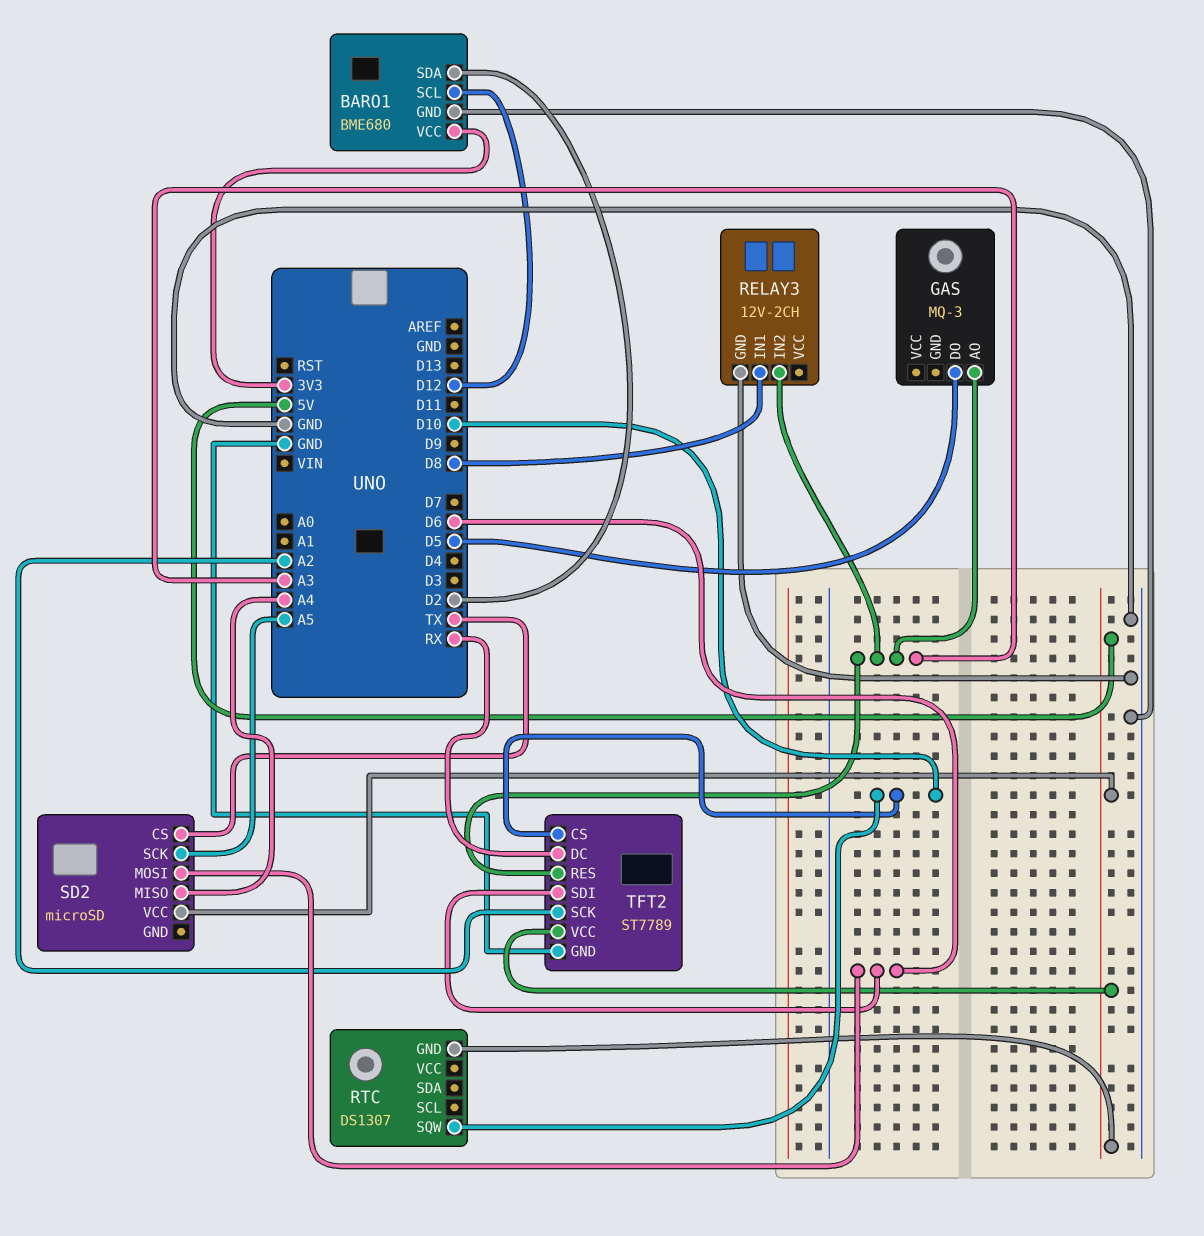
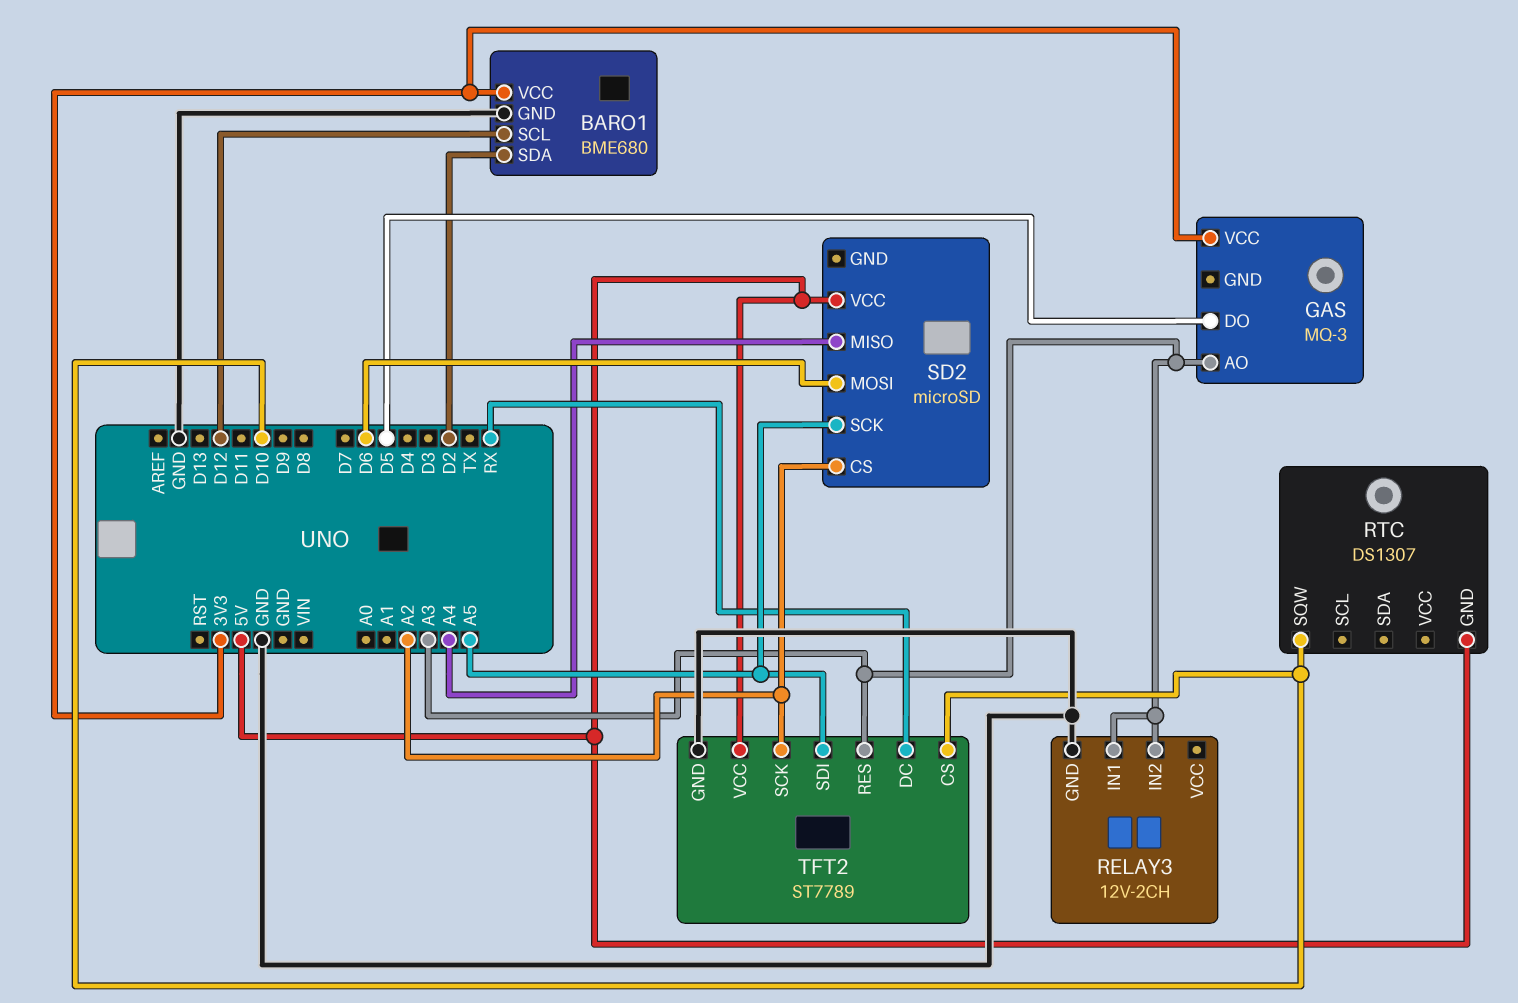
GAS pin VCC: none -> 3V3
RELAY3 pin IN1: D8 -> A3
SD2 pin CS: TX -> A2
TFT2 pin SDI: D6 -> A5

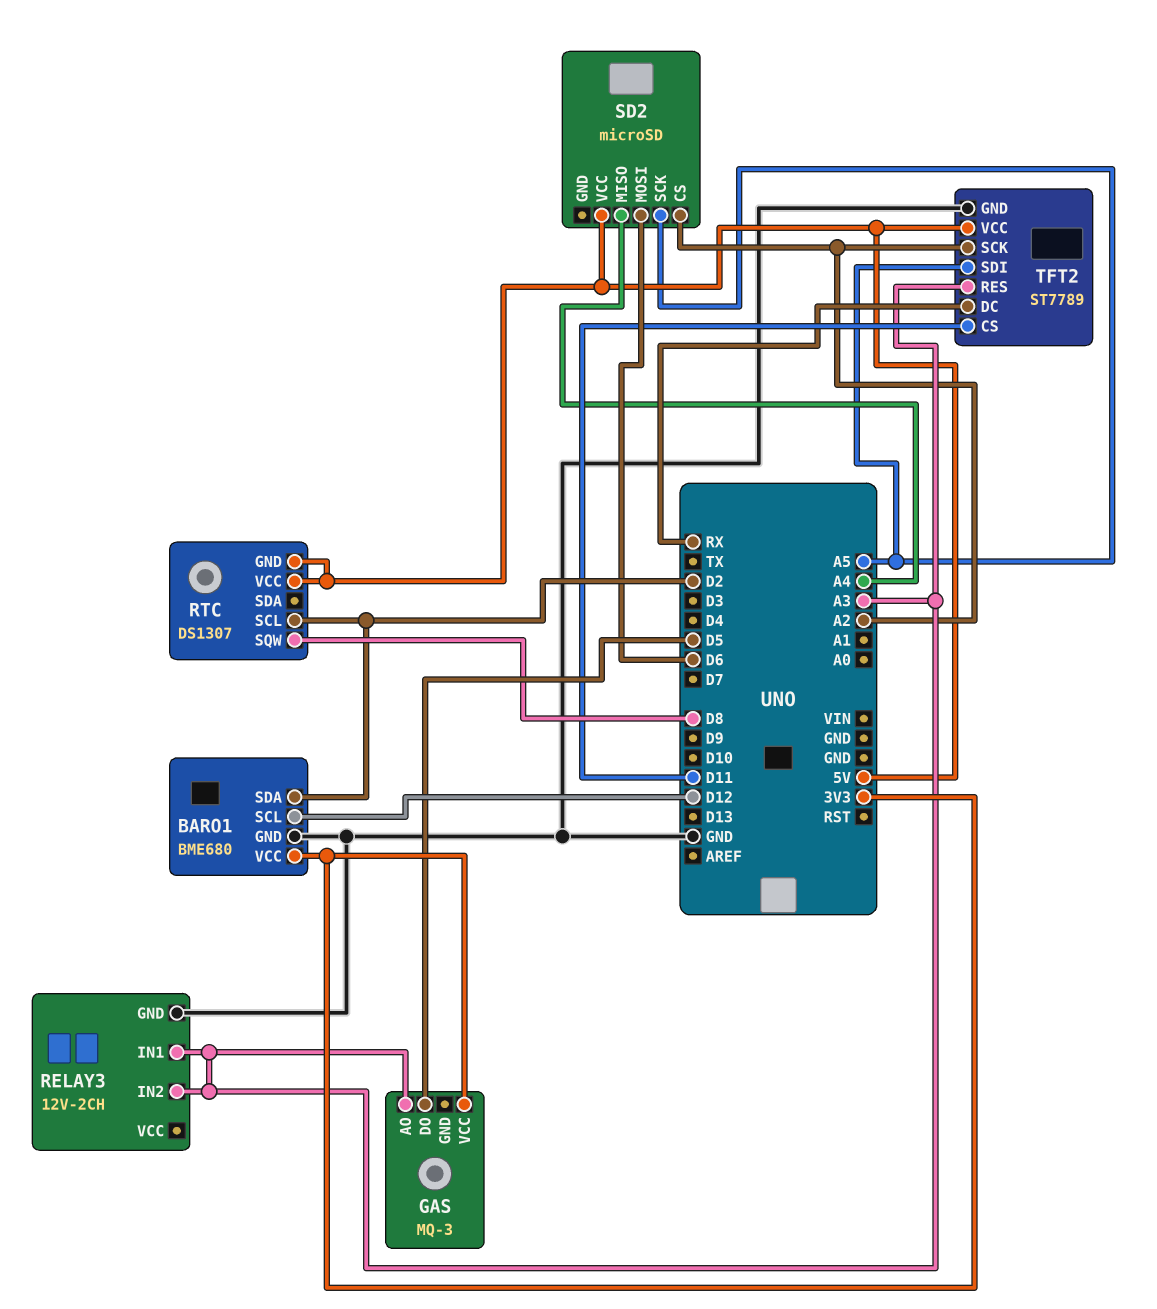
RTC pin SCL: none -> D2
RTC pin SQW: D10 -> D8
RTC pin VCC: none -> 5V
TFT2 pin CS: D10 -> D11

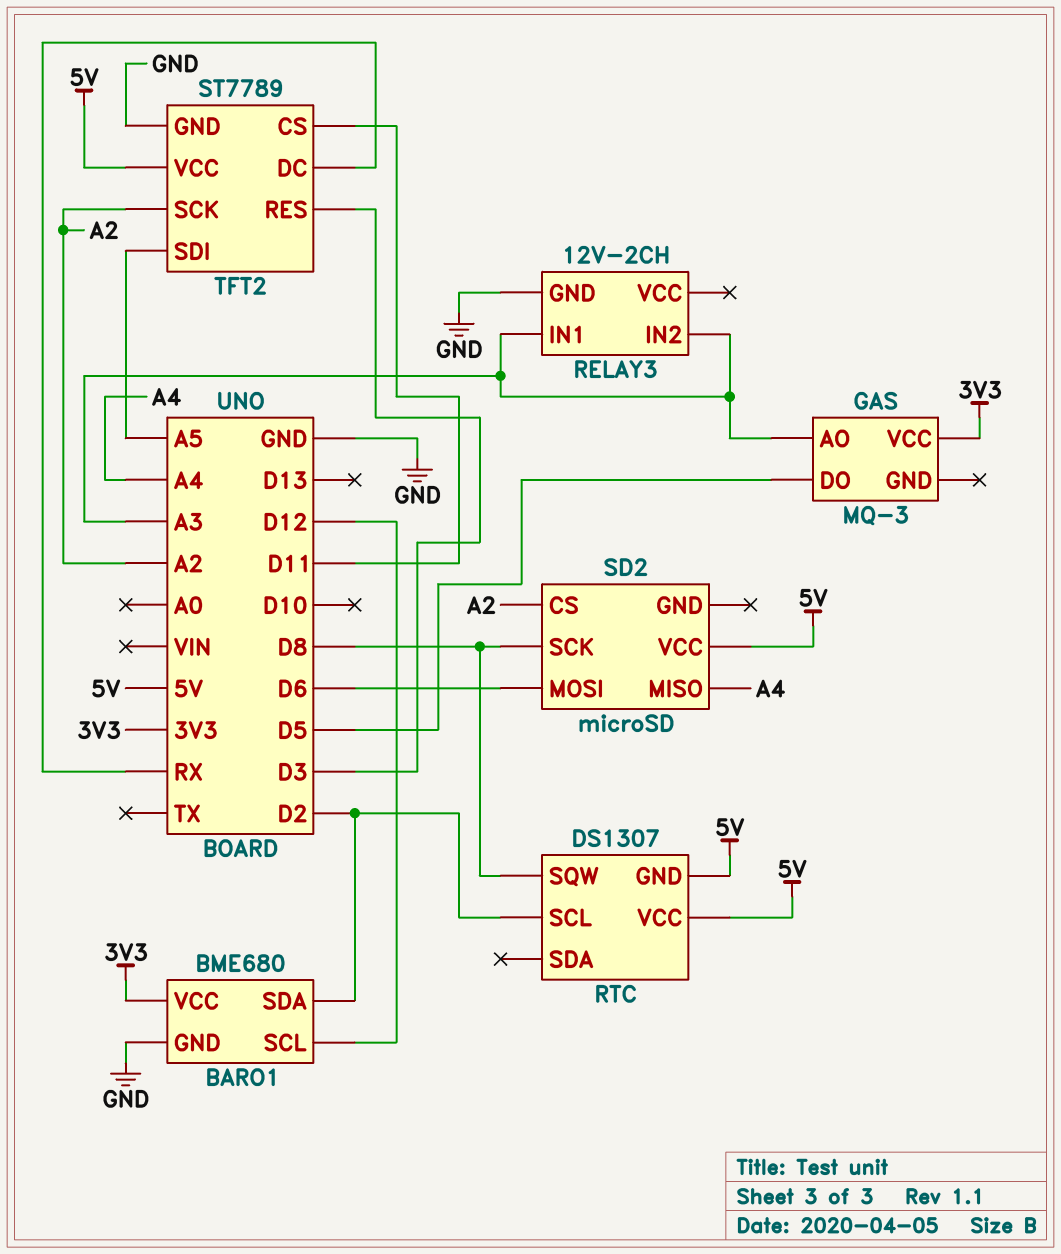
SD2 pin SCK: A5 -> D8
TFT2 pin RES: A3 -> D3

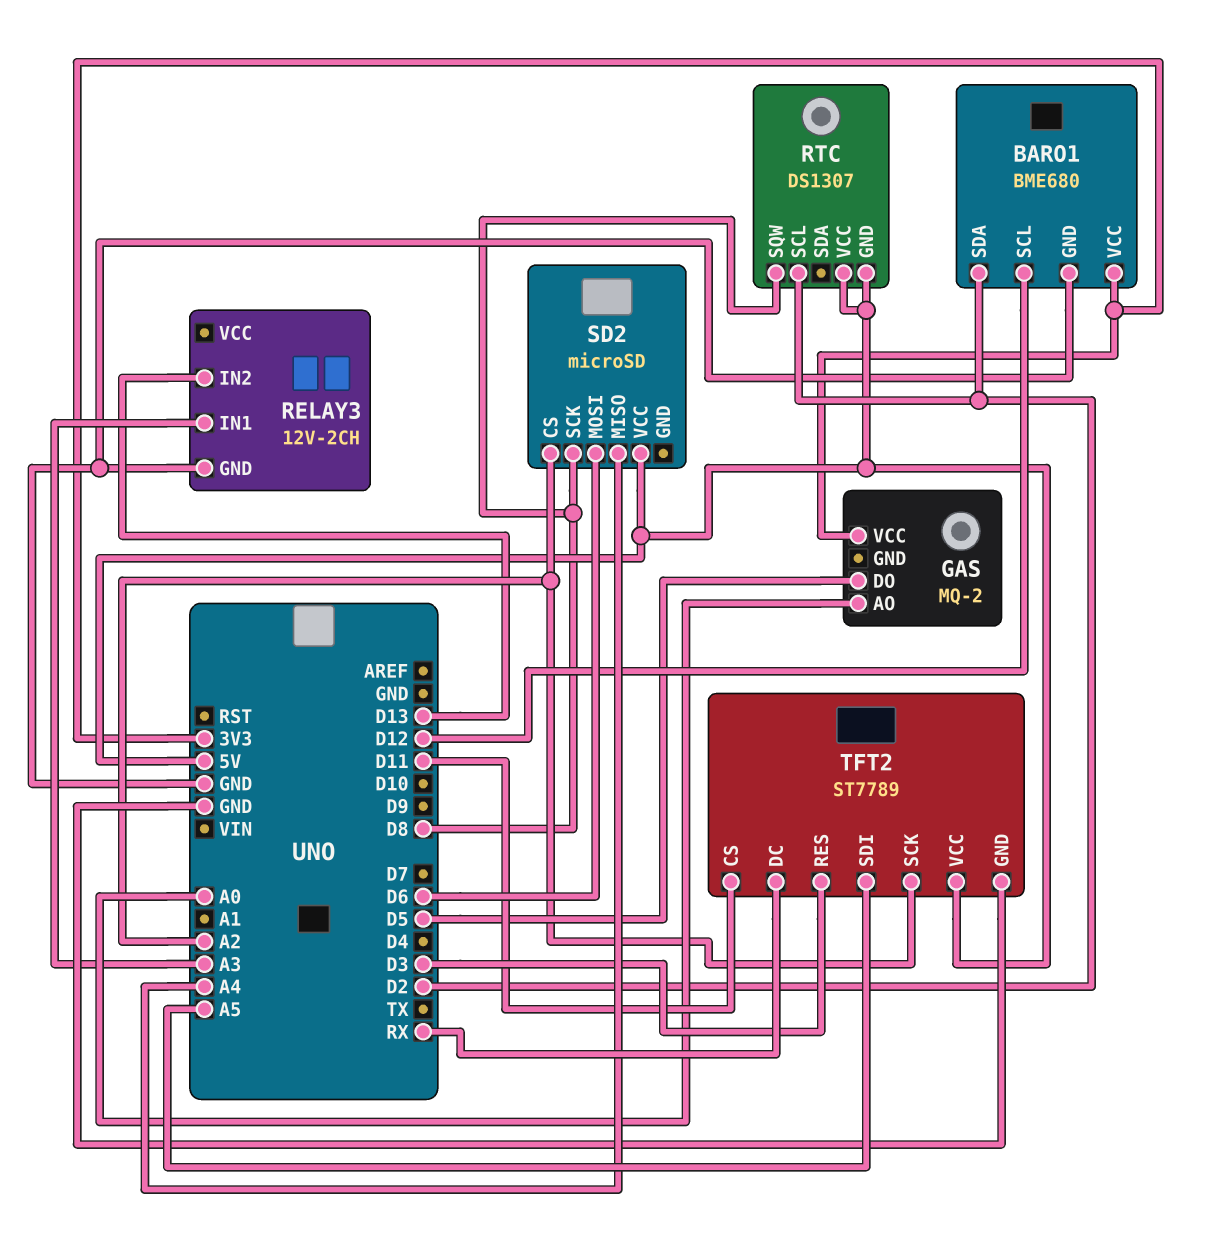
GAS: MQ-3 -> MQ-2
GAS pin AO: A3 -> A0
RELAY3 pin IN2: A3 -> D13

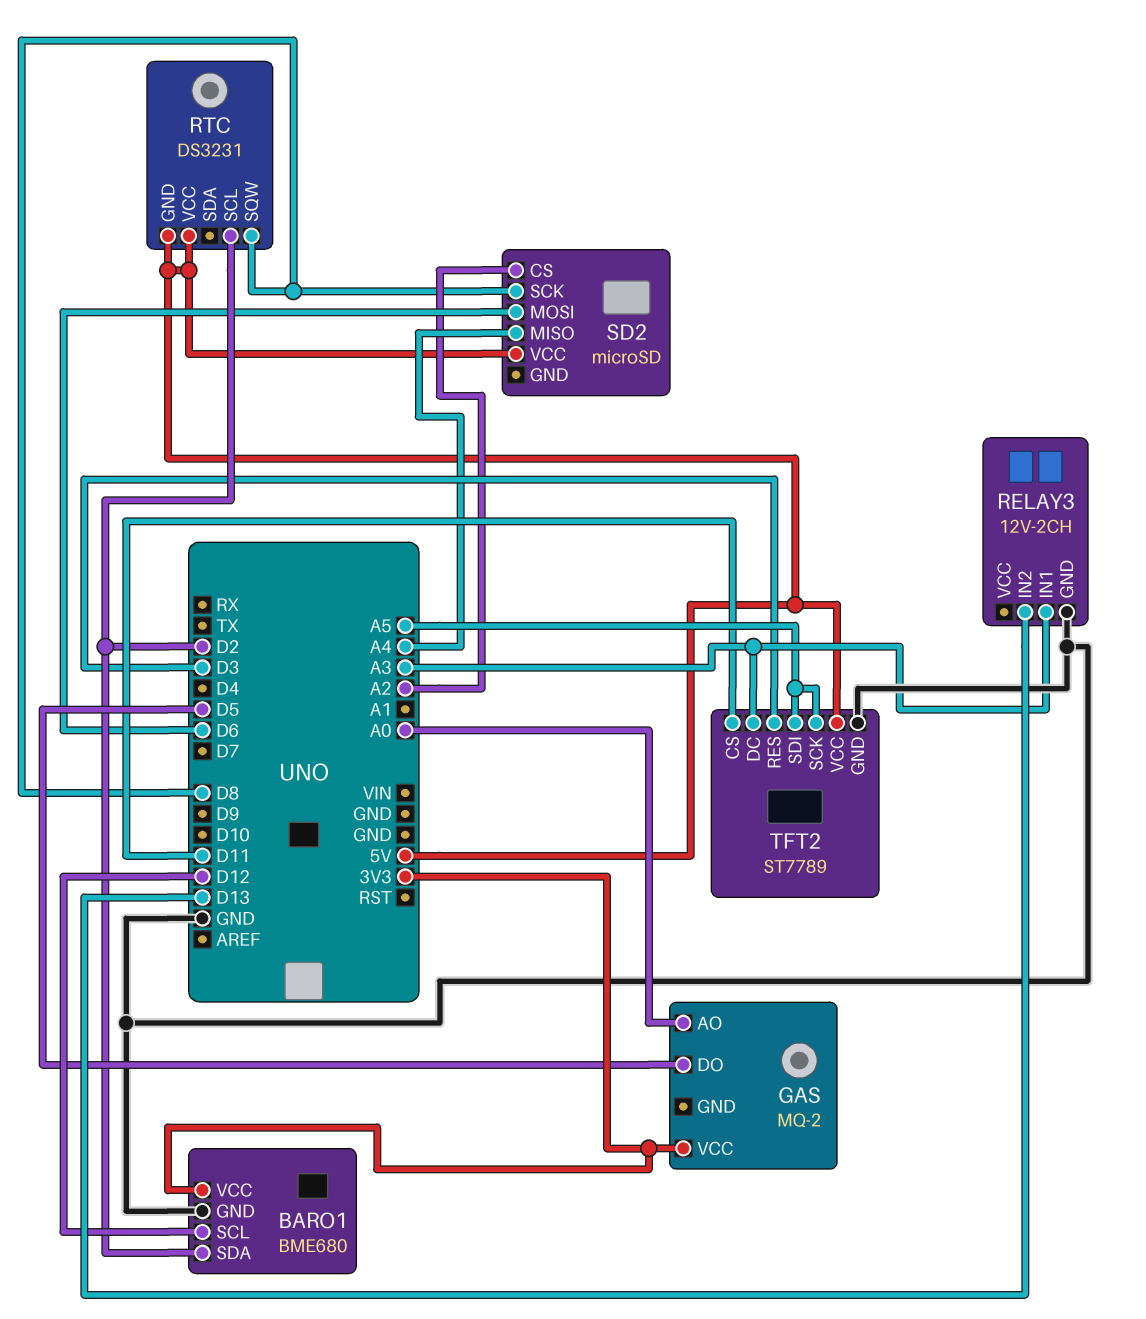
RTC: DS1307 -> DS3231
TFT2 pin DC: RX -> A3
TFT2 pin SCK: A2 -> A5

